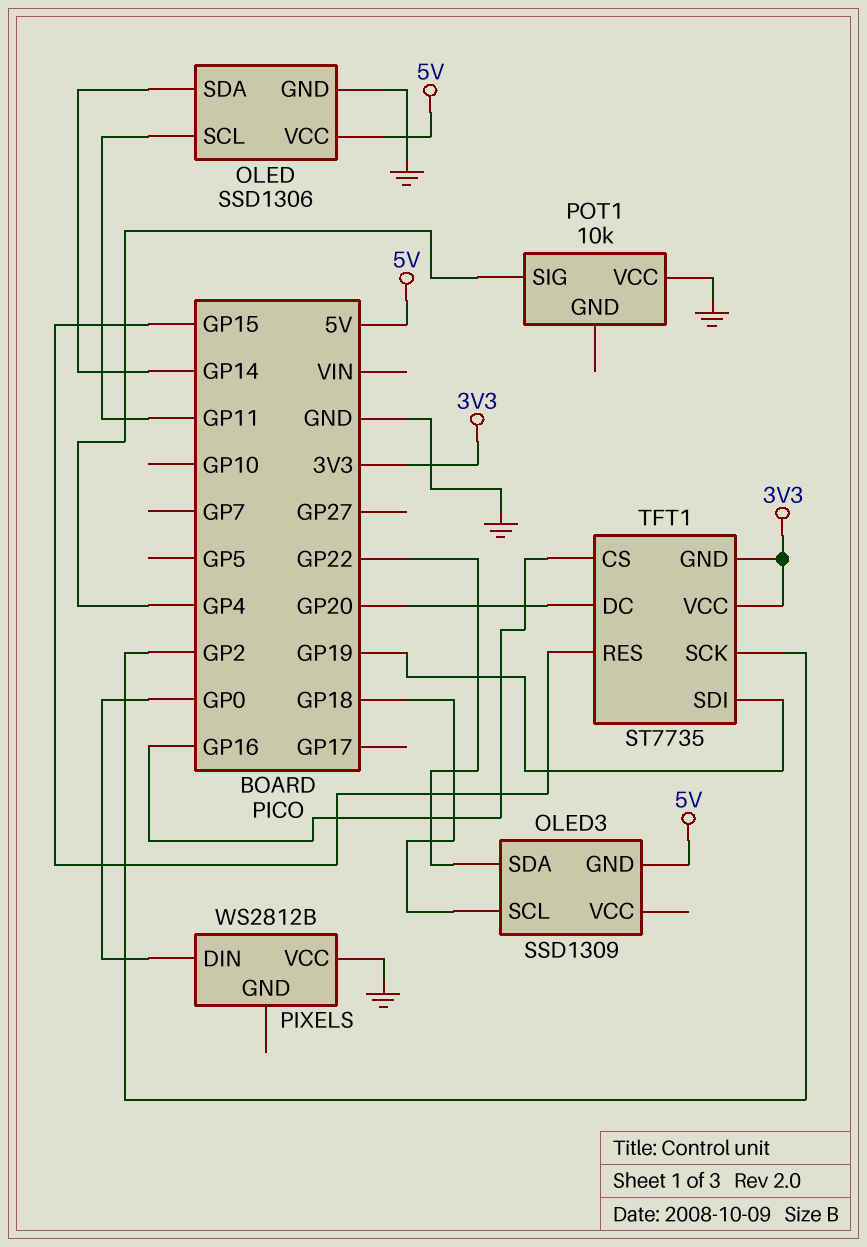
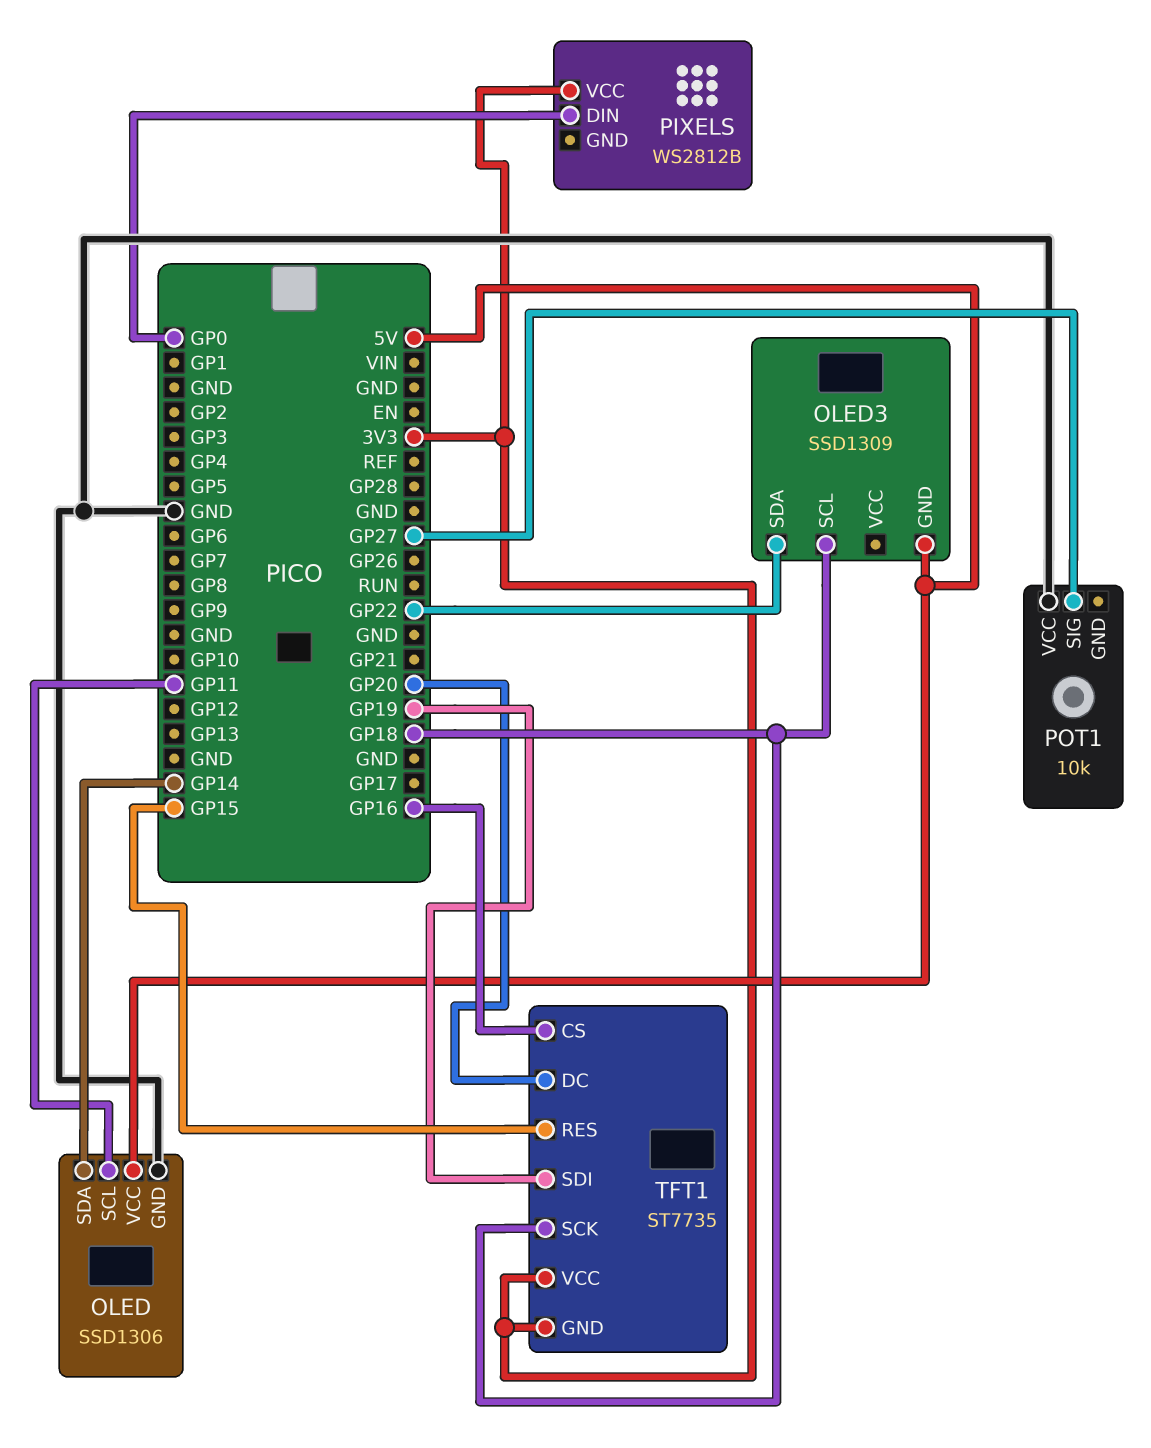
PIXELS pin VCC: GND -> 3V3
POT1 pin SIG: GP4 -> GP27
TFT1 pin SCK: GP2 -> GP18

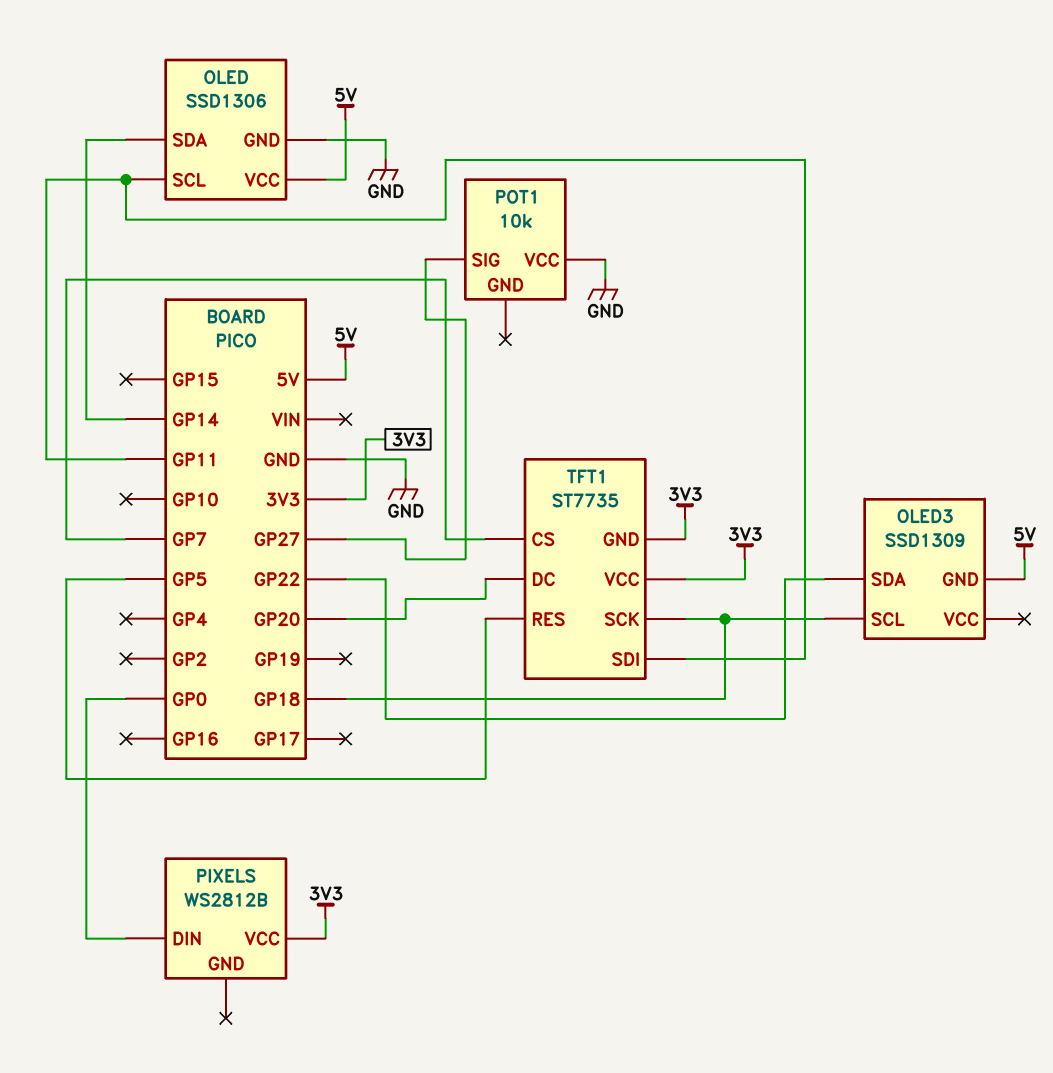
TFT1 pin CS: GP16 -> GP7
TFT1 pin RES: GP15 -> GP5
TFT1 pin SDI: GP19 -> GP11

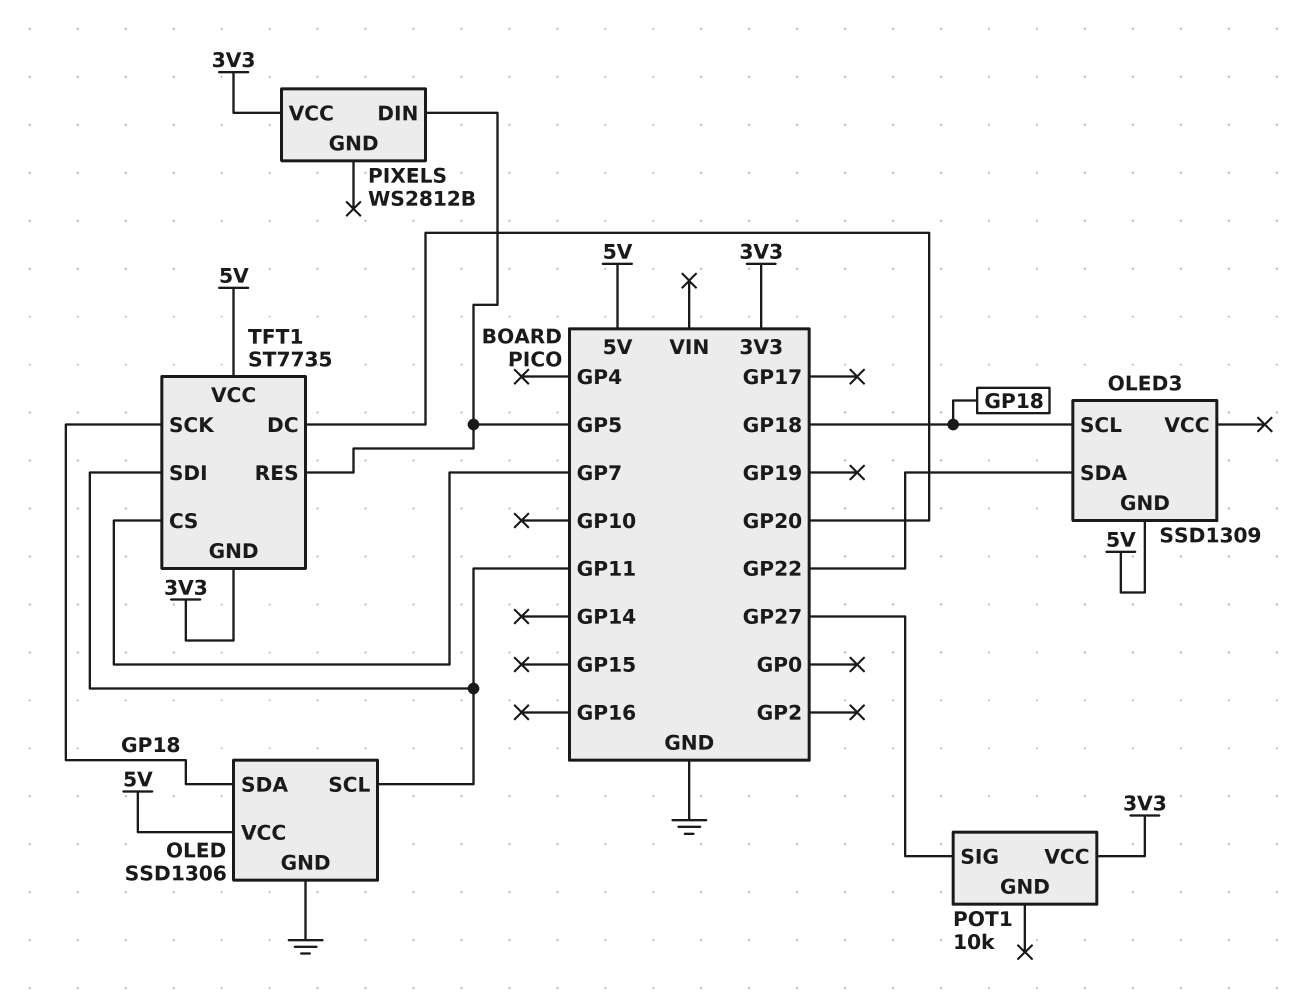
OLED pin SDA: GP14 -> GP18
PIXELS pin DIN: GP0 -> GP5
POT1 pin VCC: GND -> 3V3
TFT1 pin VCC: 3V3 -> 5V

